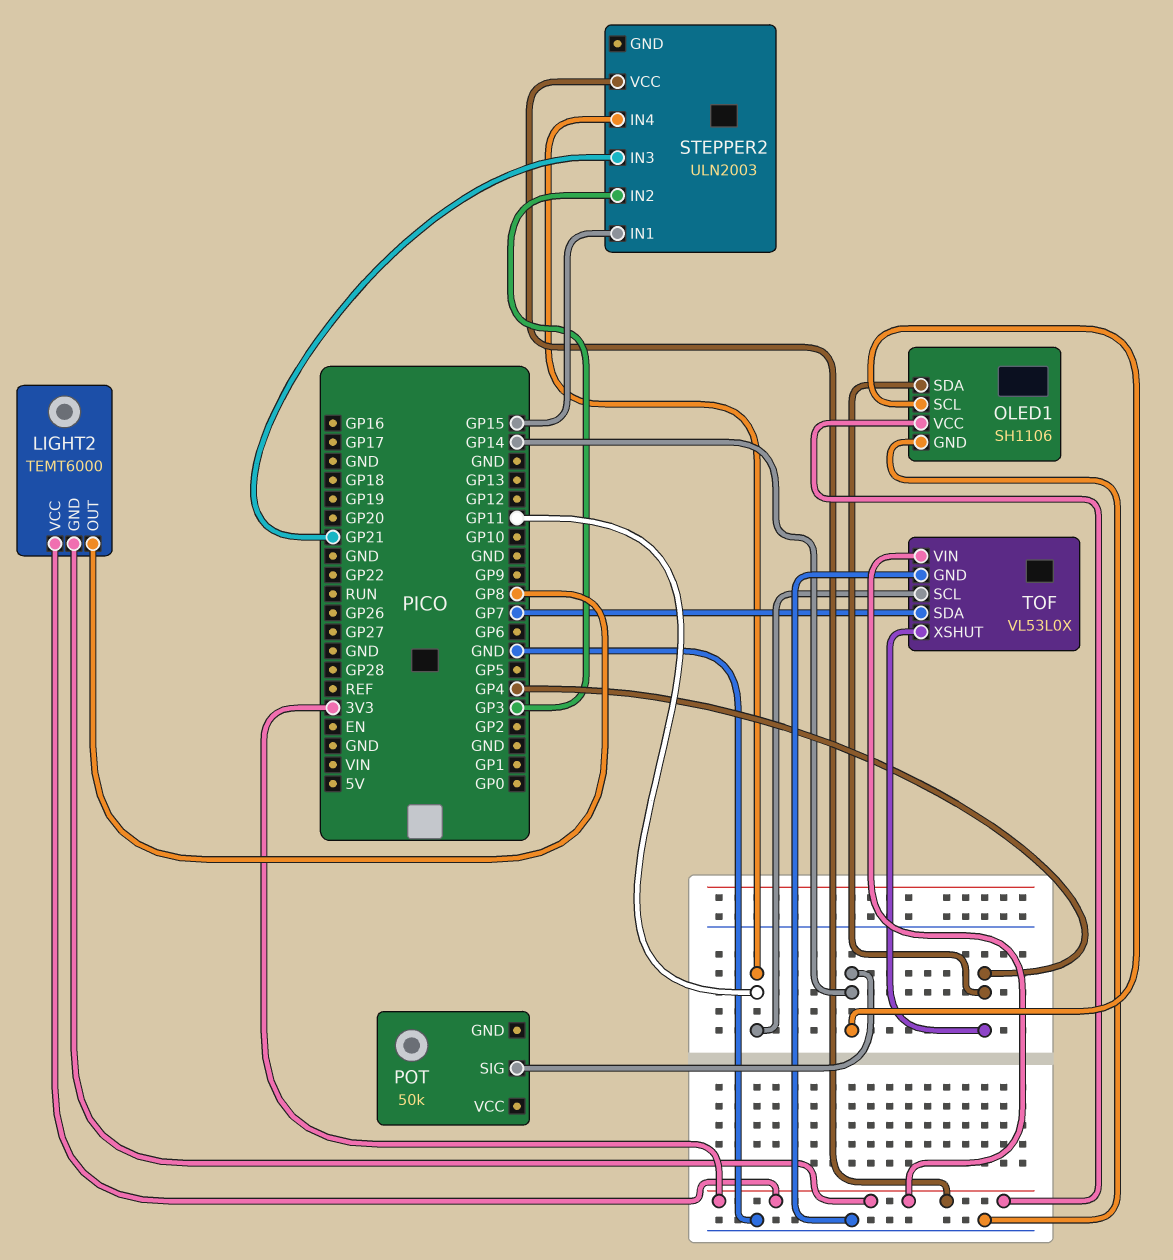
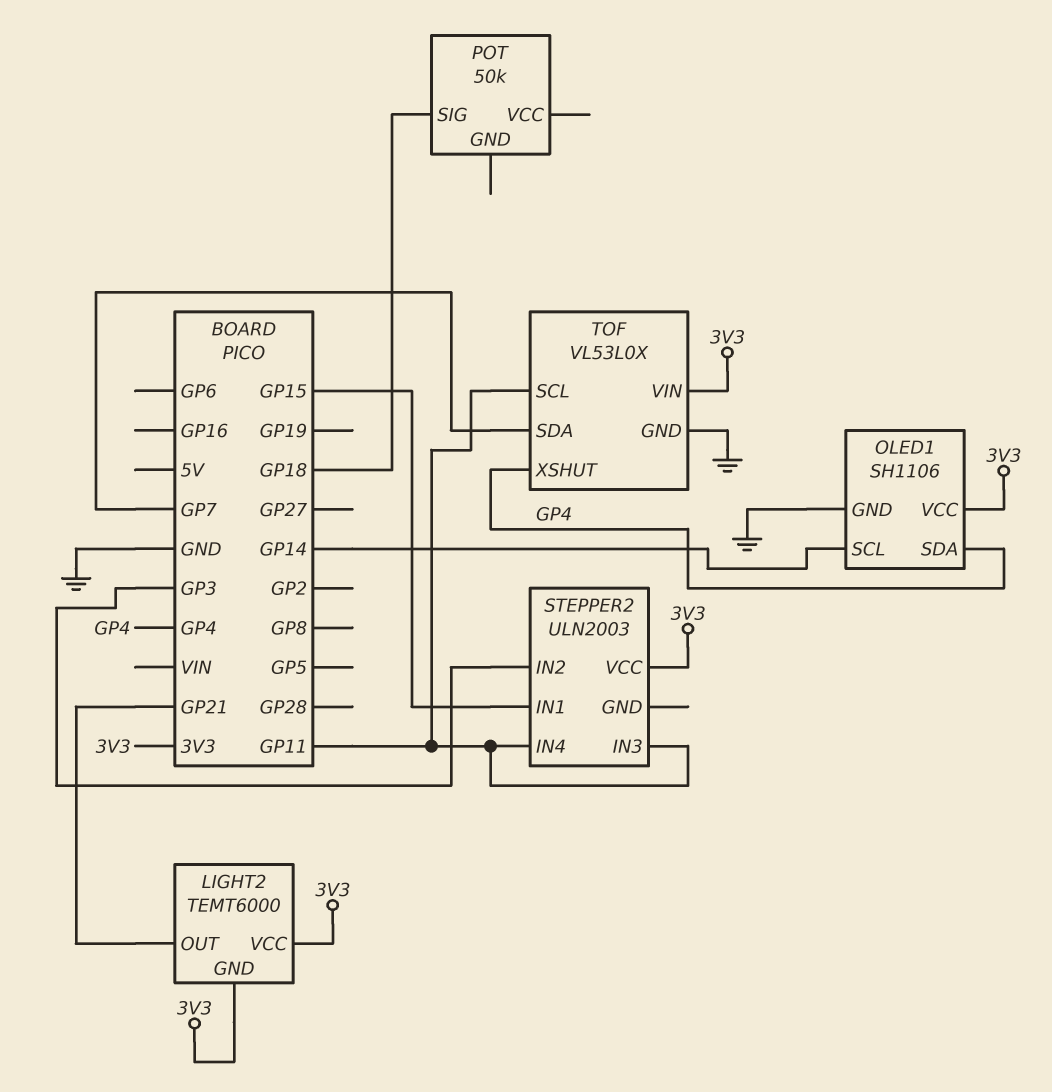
LIGHT2 pin OUT: GP8 -> GP21
POT pin SIG: GP14 -> GP18
STEPPER2 pin IN3: GP21 -> GP11

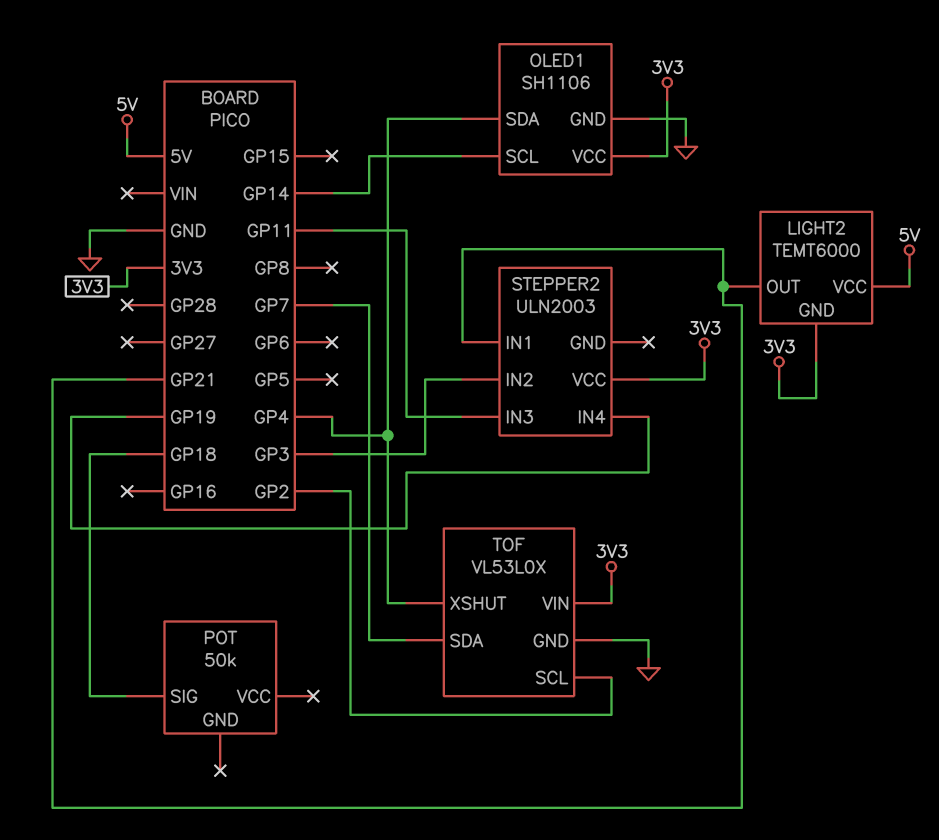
LIGHT2 pin VCC: 3V3 -> 5V
STEPPER2 pin IN1: GP15 -> GP21
STEPPER2 pin IN4: GP11 -> GP19
TOF pin SCL: GP11 -> GP2

